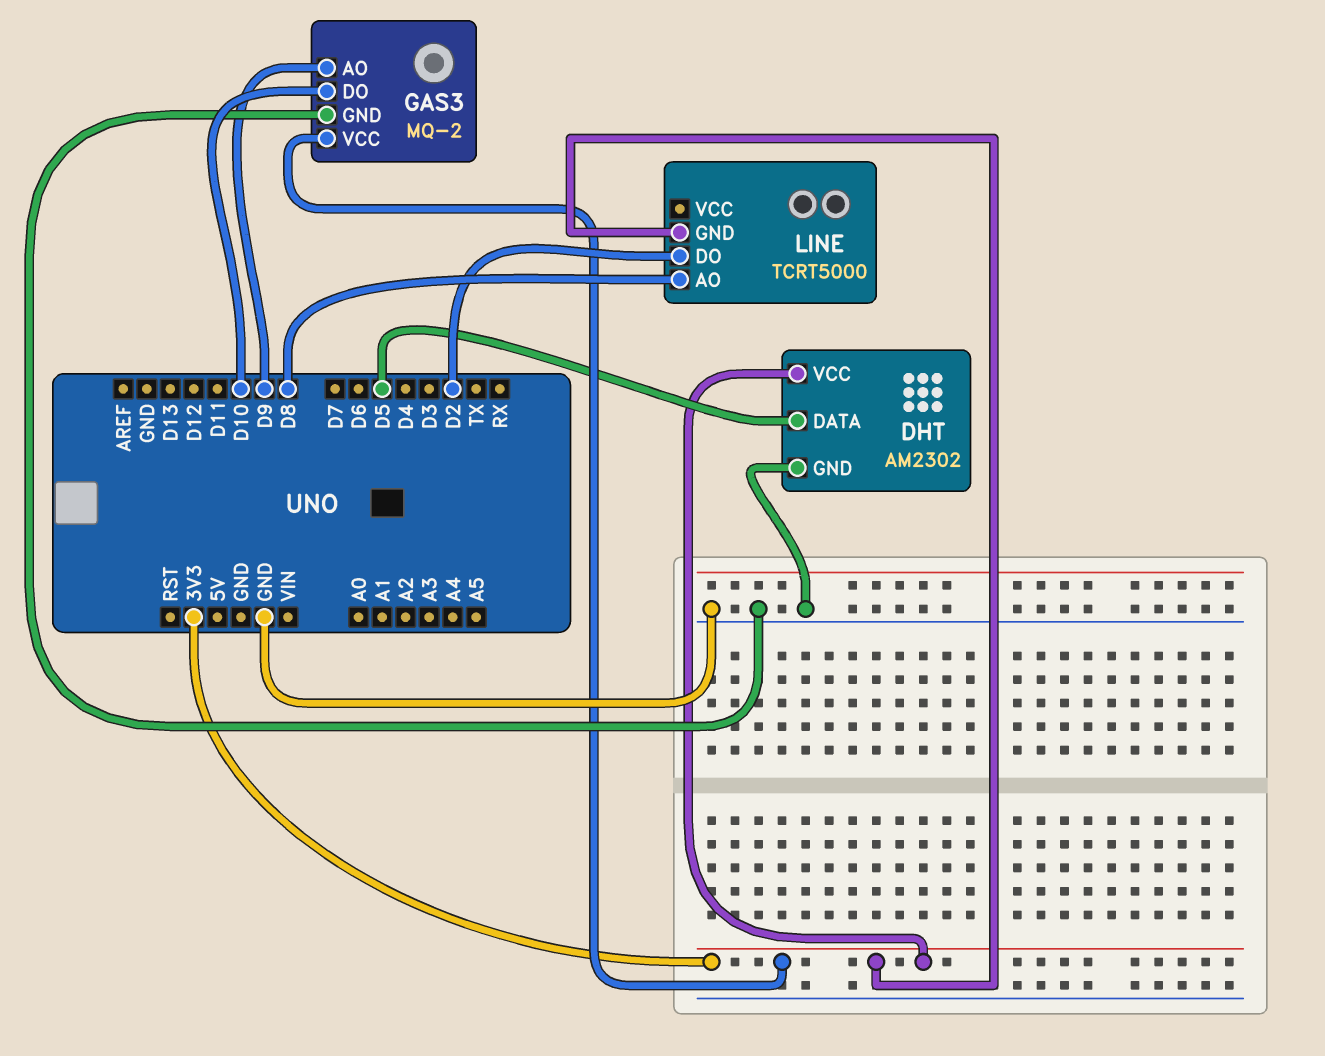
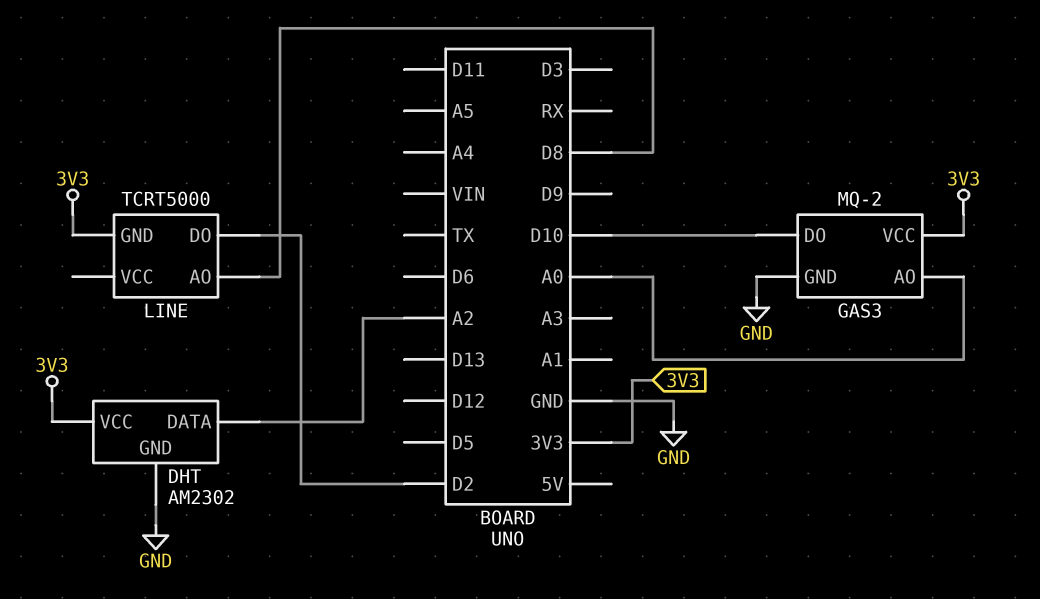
DHT pin DATA: D5 -> A2
GAS3 pin AO: D9 -> A0

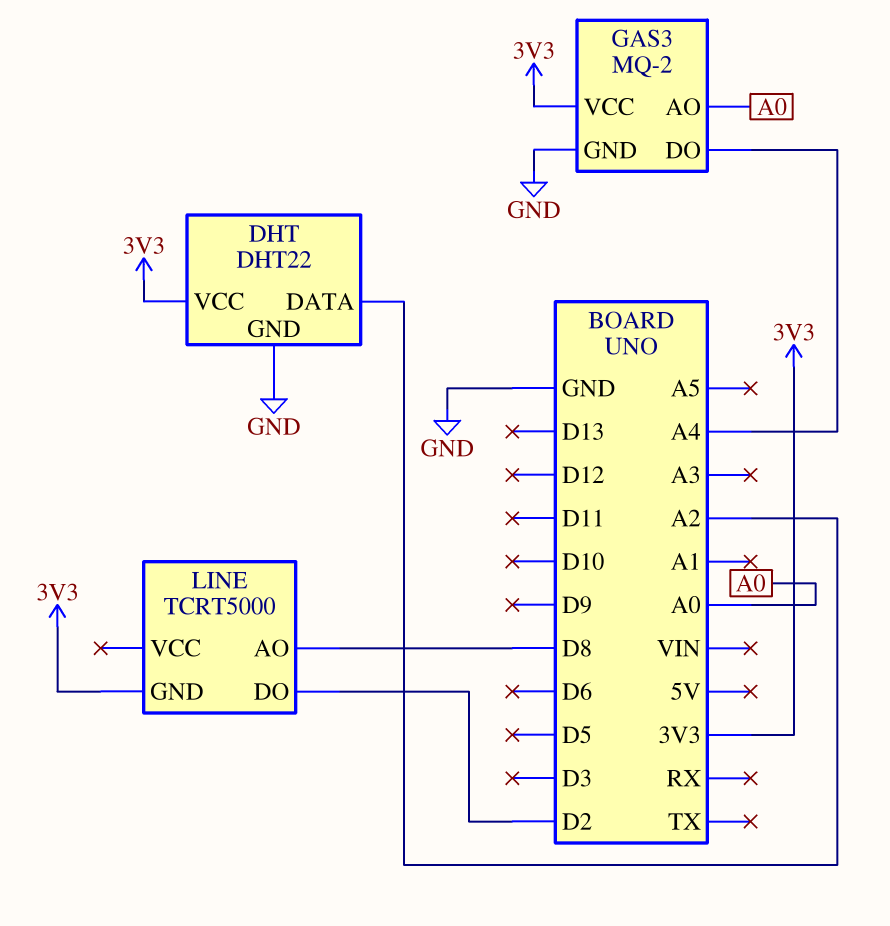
DHT: AM2302 -> DHT22
GAS3 pin DO: D10 -> A4

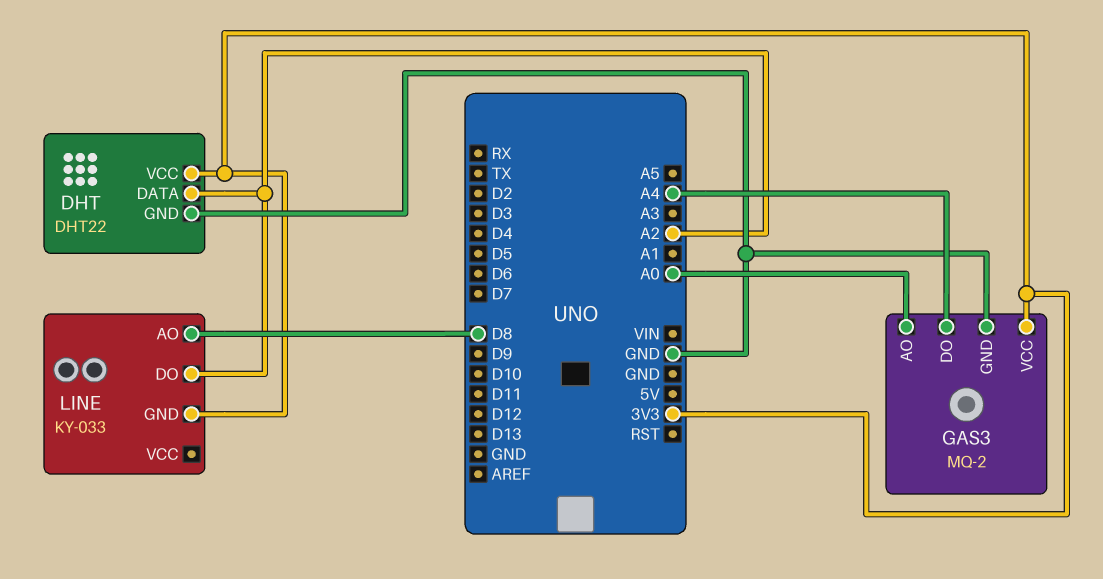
LINE: TCRT5000 -> KY-033
LINE pin DO: D2 -> A2

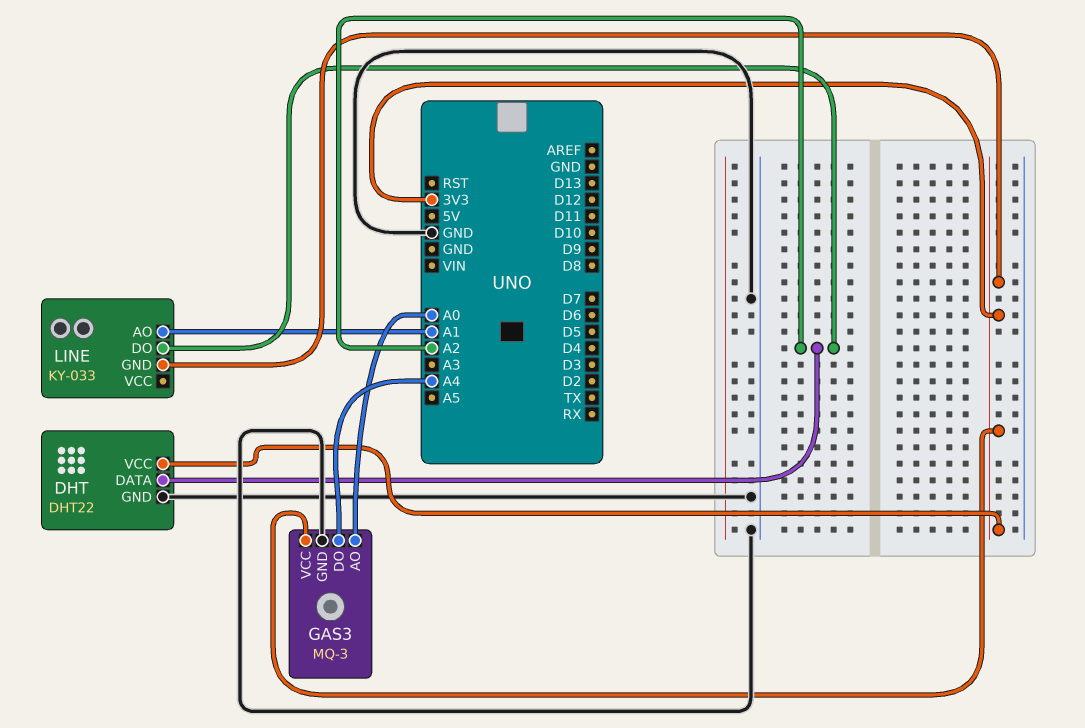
GAS3: MQ-2 -> MQ-3
LINE pin AO: D8 -> A1

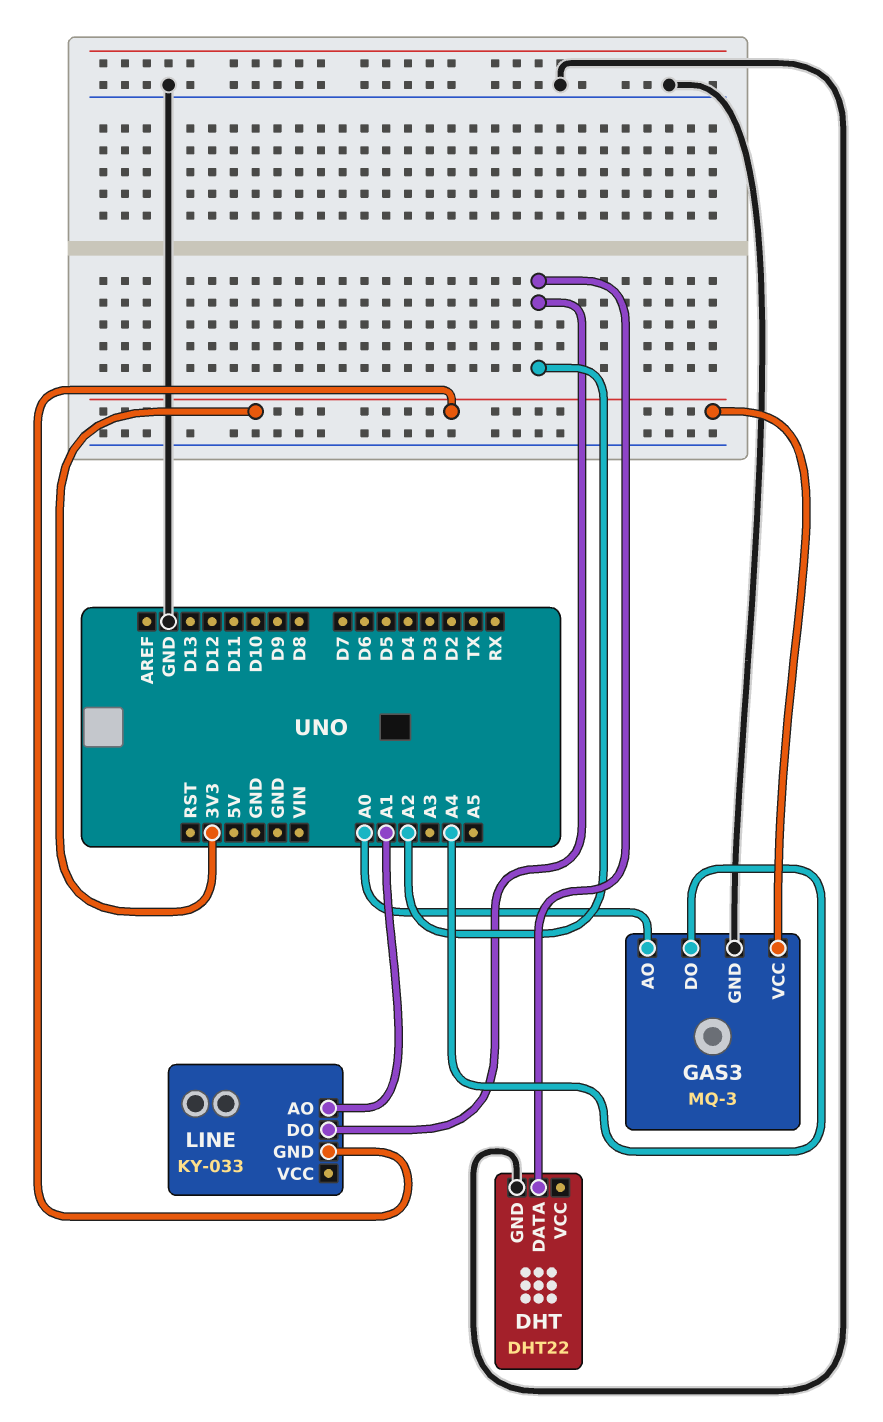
DHT pin VCC: 3V3 -> none

